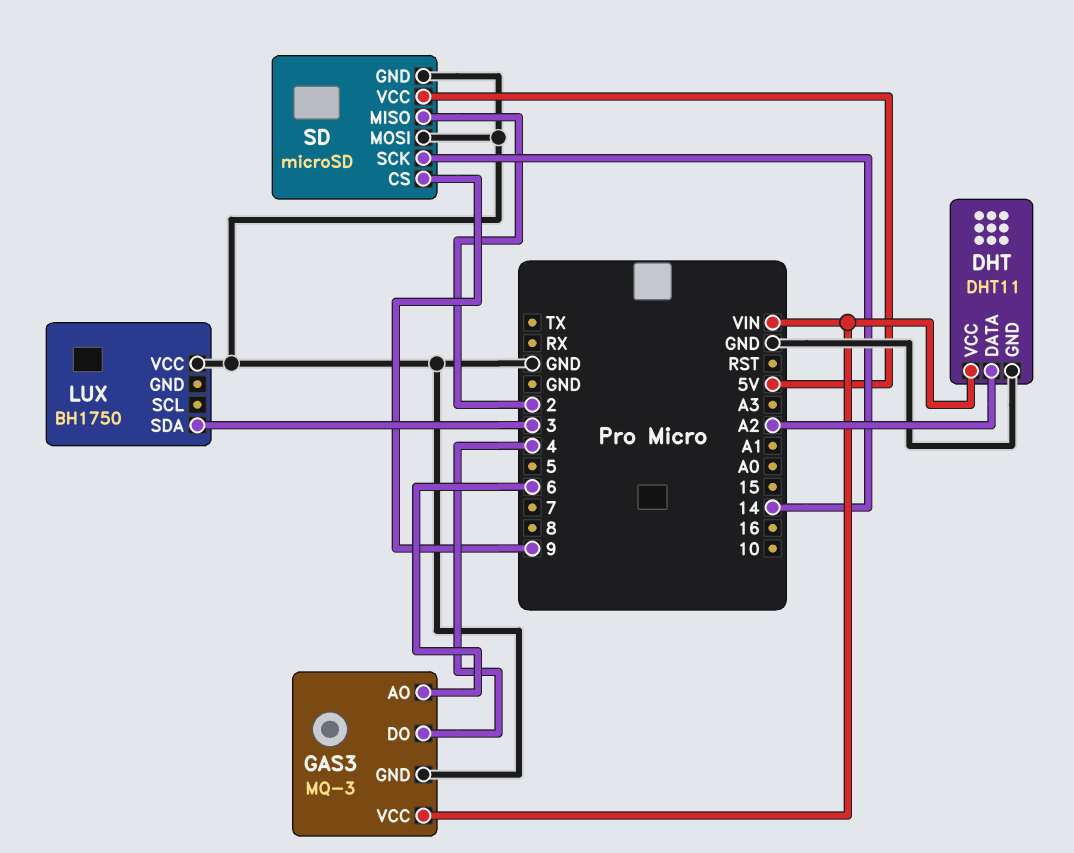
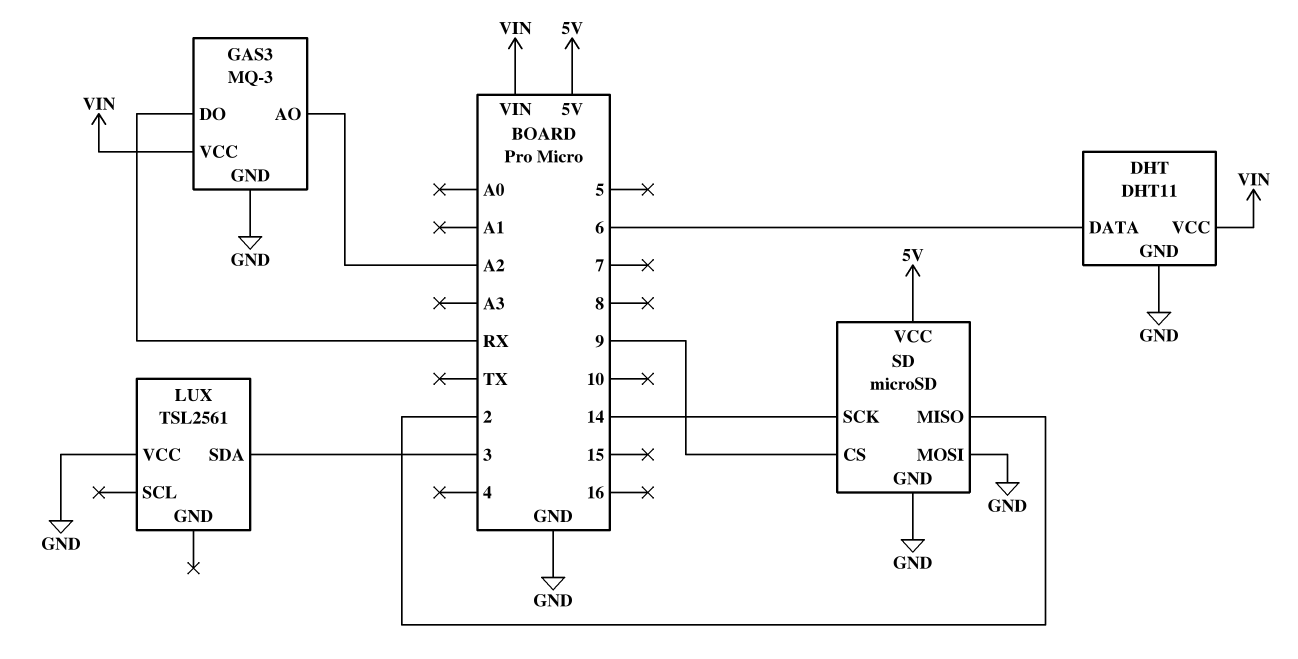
DHT pin DATA: A2 -> 6
GAS3 pin AO: 6 -> A2
GAS3 pin DO: 4 -> RX
LUX: BH1750 -> TSL2561

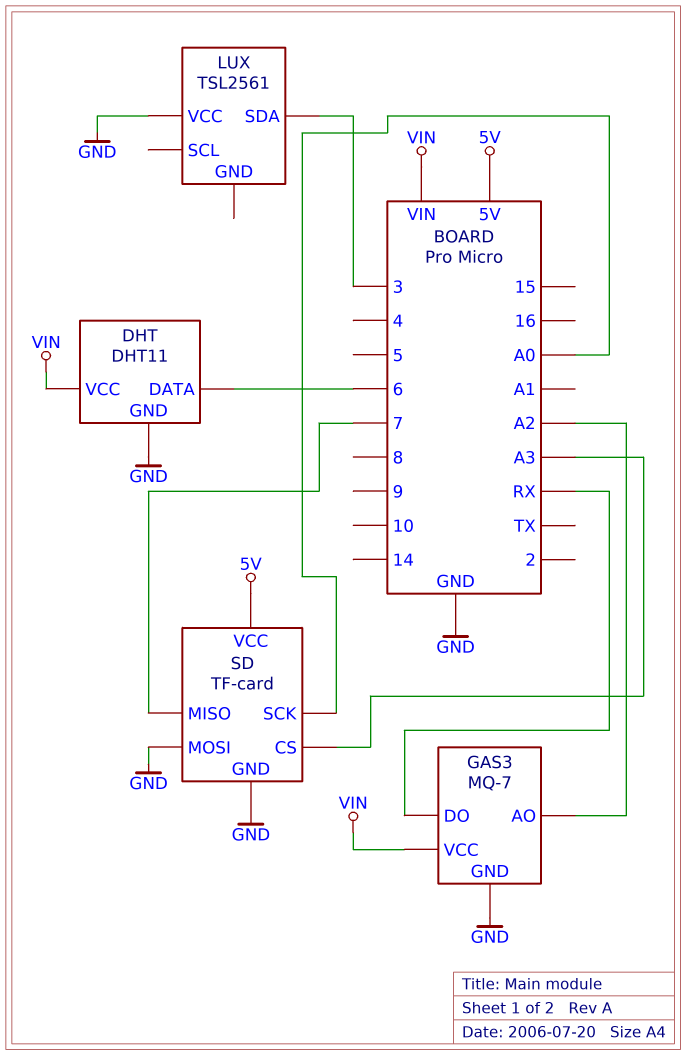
GAS3: MQ-3 -> MQ-7
SD: microSD -> TF-card
SD pin CS: 9 -> A3
SD pin MISO: 2 -> 7
SD pin SCK: 14 -> A0

